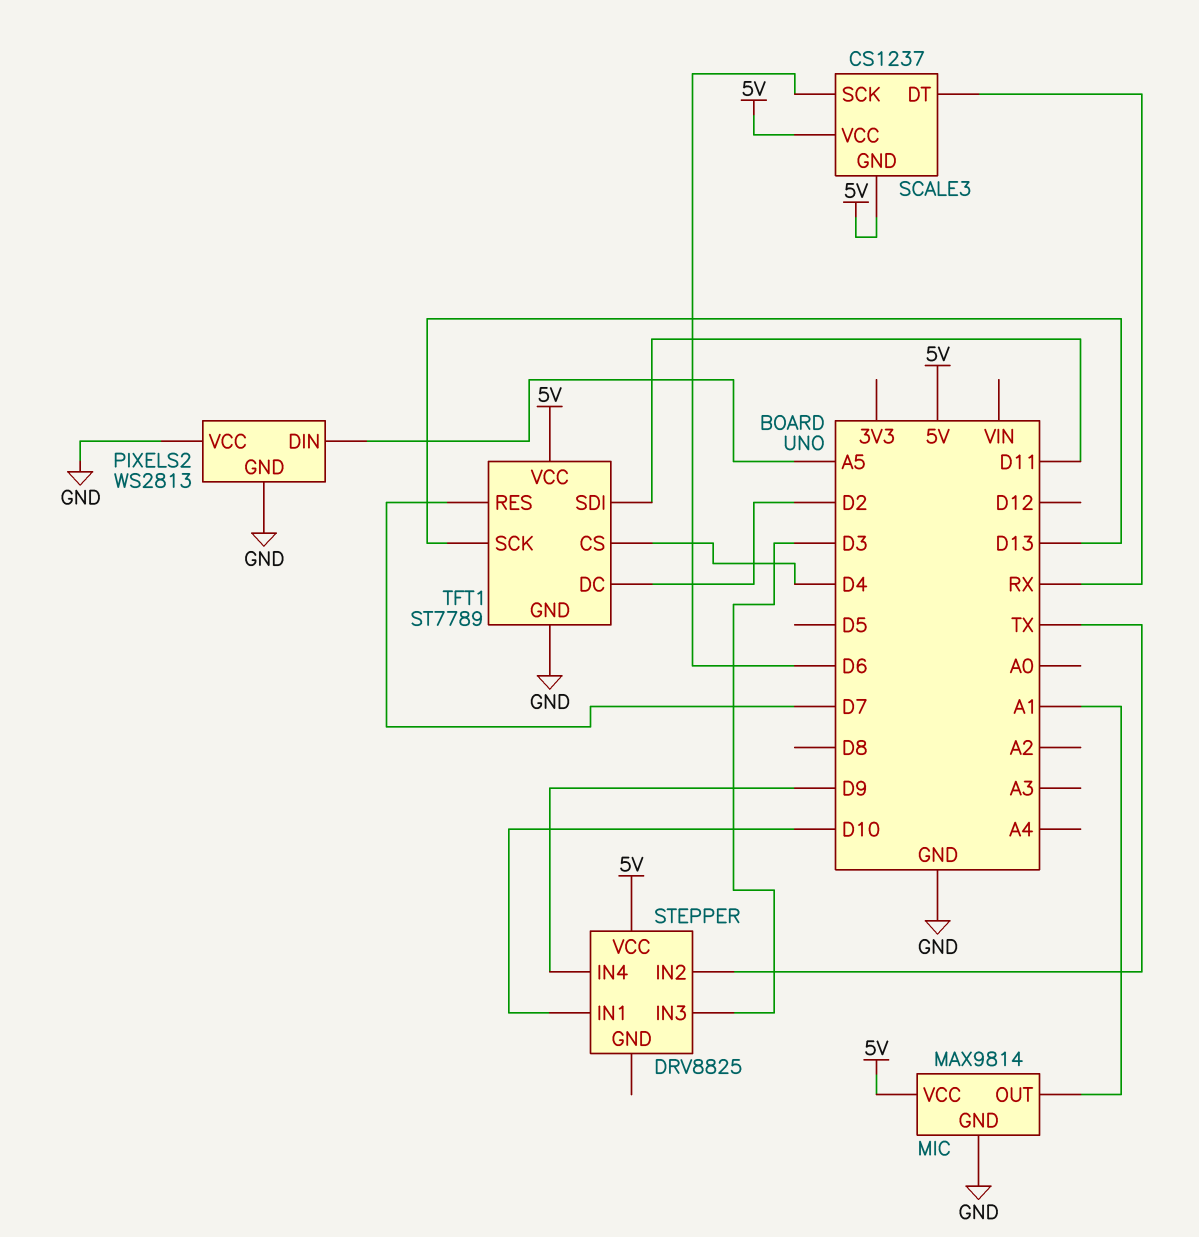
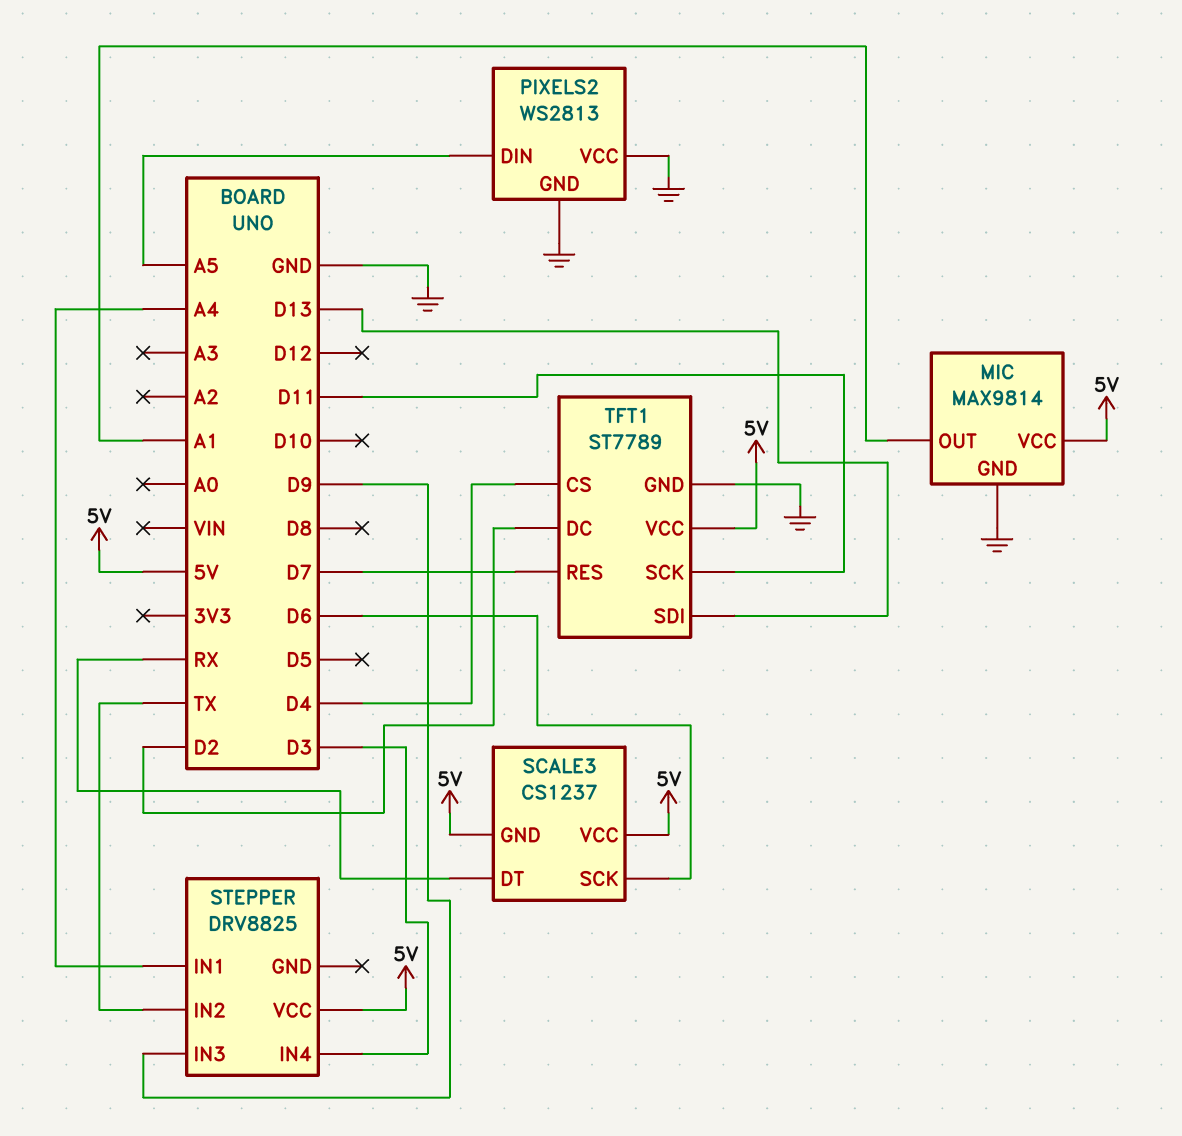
STEPPER pin IN1: D10 -> A4
STEPPER pin IN3: D3 -> D9
STEPPER pin IN4: D9 -> D3
TFT1 pin SCK: D13 -> D11
TFT1 pin SDI: D11 -> D13

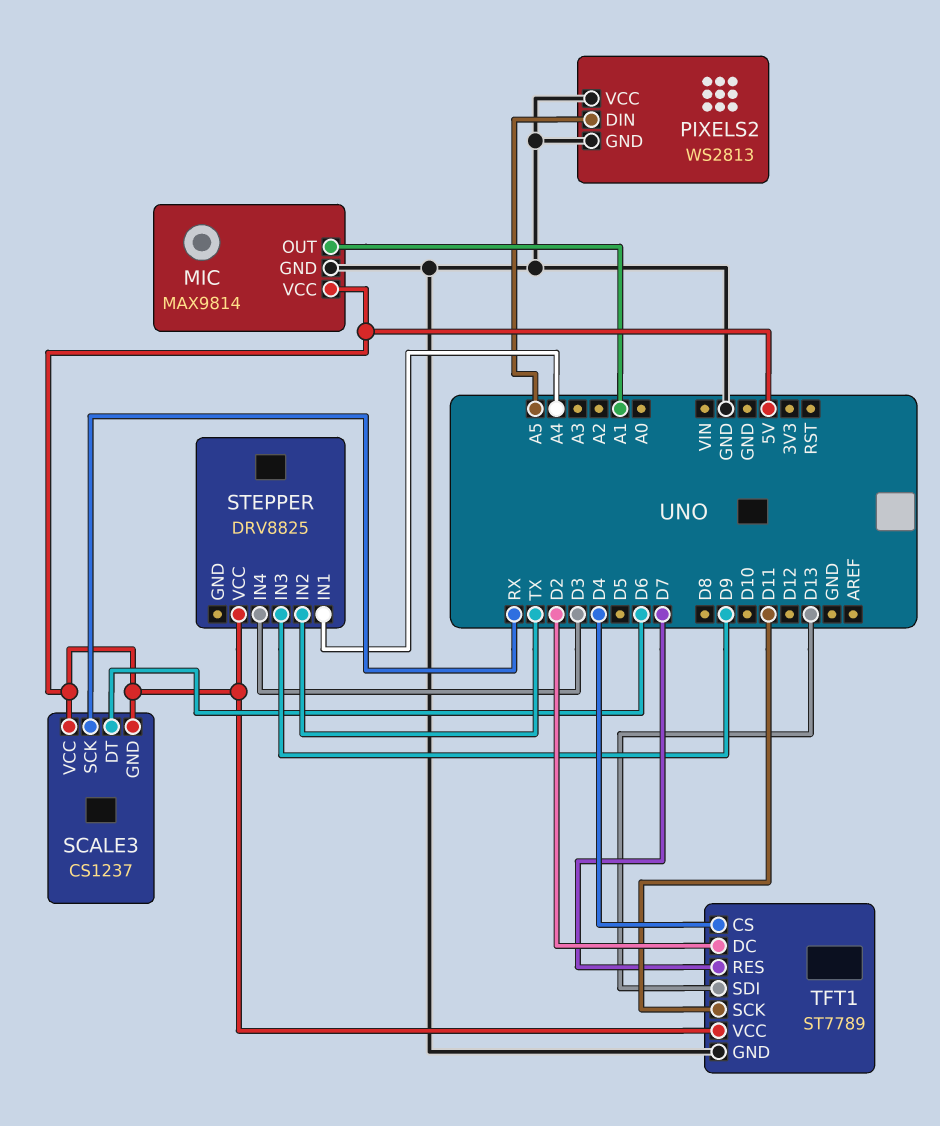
SCALE3 pin DT: RX -> D6
SCALE3 pin SCK: D6 -> RX

